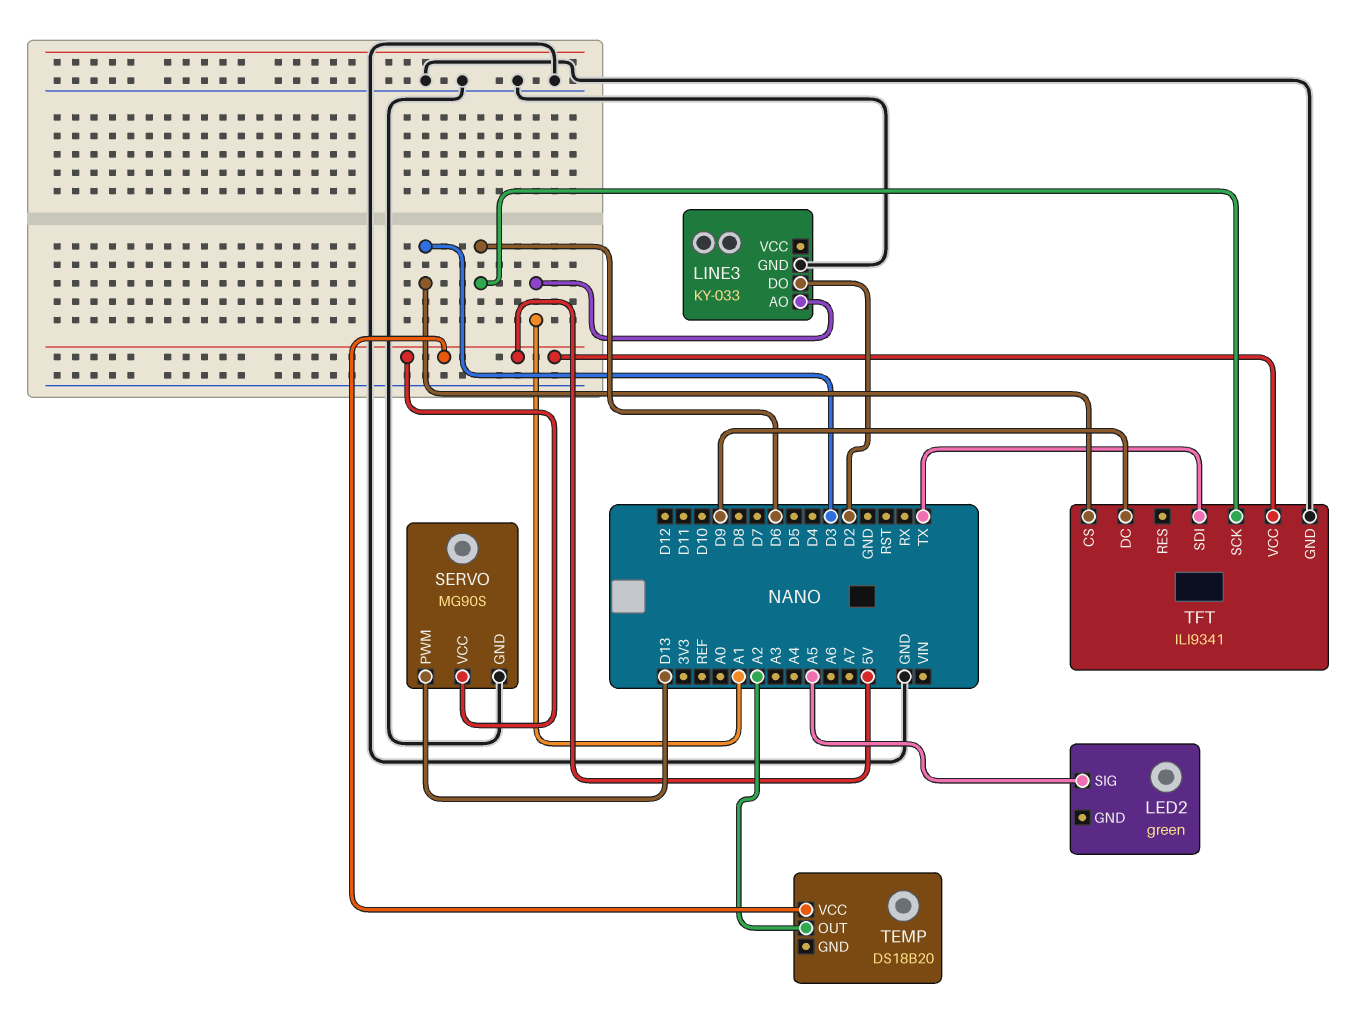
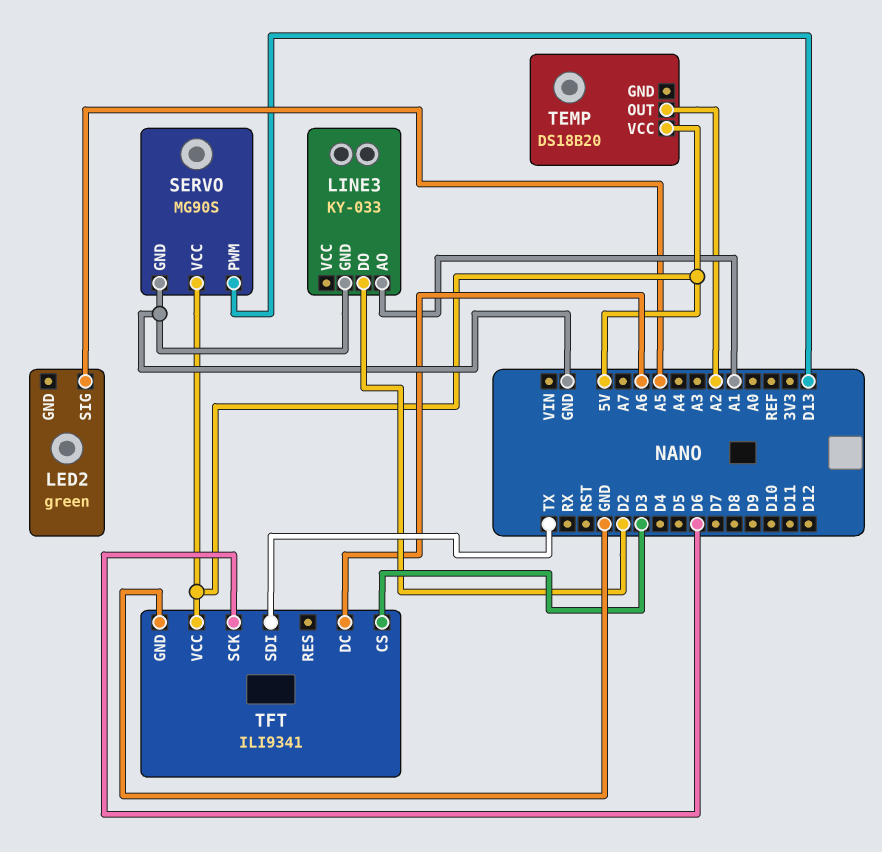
TFT pin DC: D9 -> A6

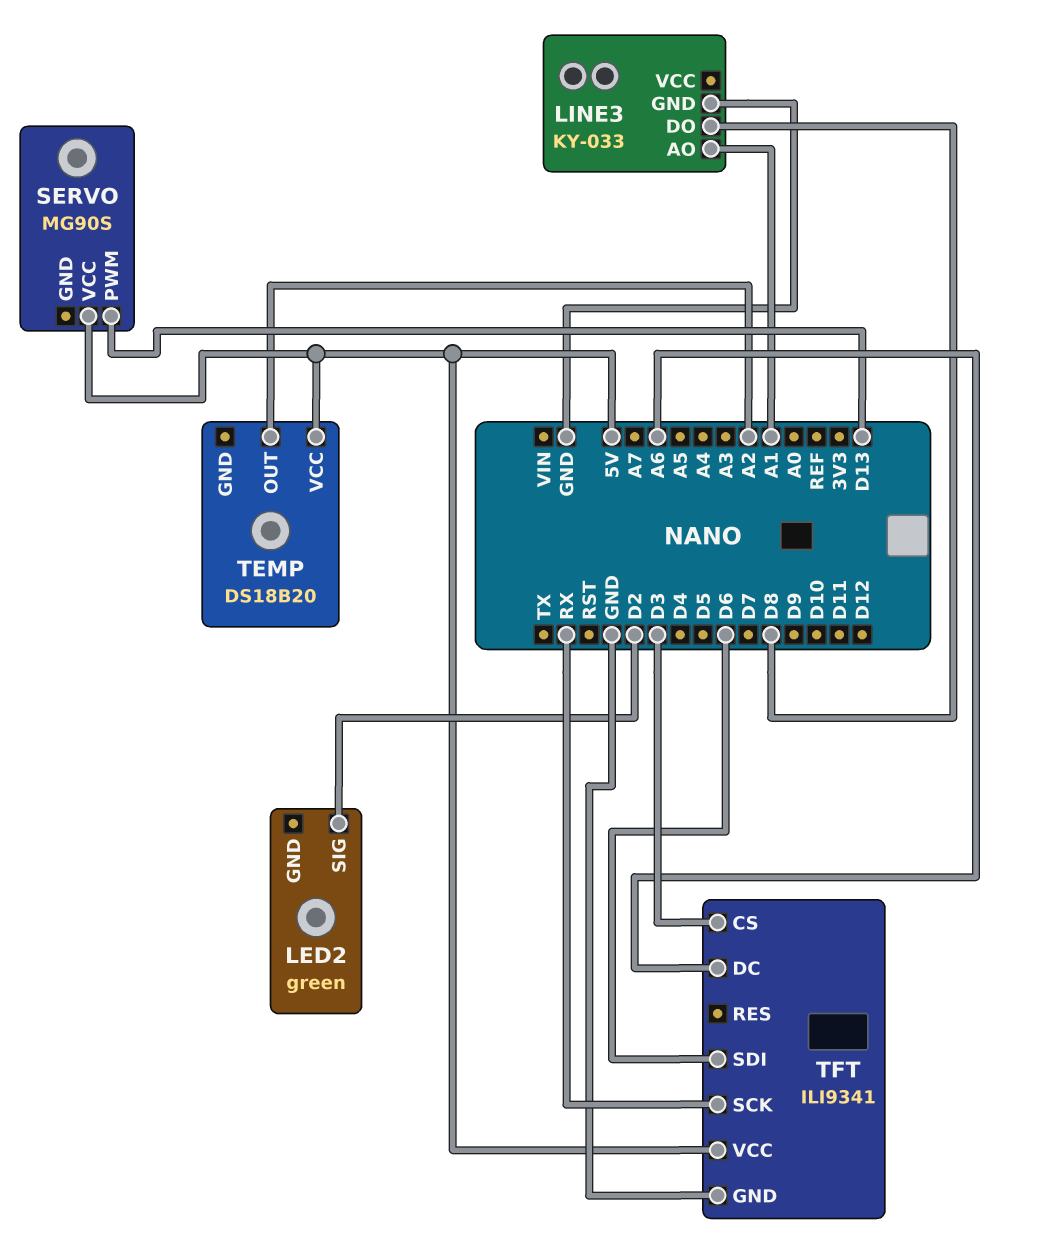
LED2 pin SIG: A5 -> D2
LINE3 pin DO: D2 -> D8
SERVO pin GND: GND -> none
TFT pin SCK: D6 -> RX
TFT pin SDI: TX -> D6

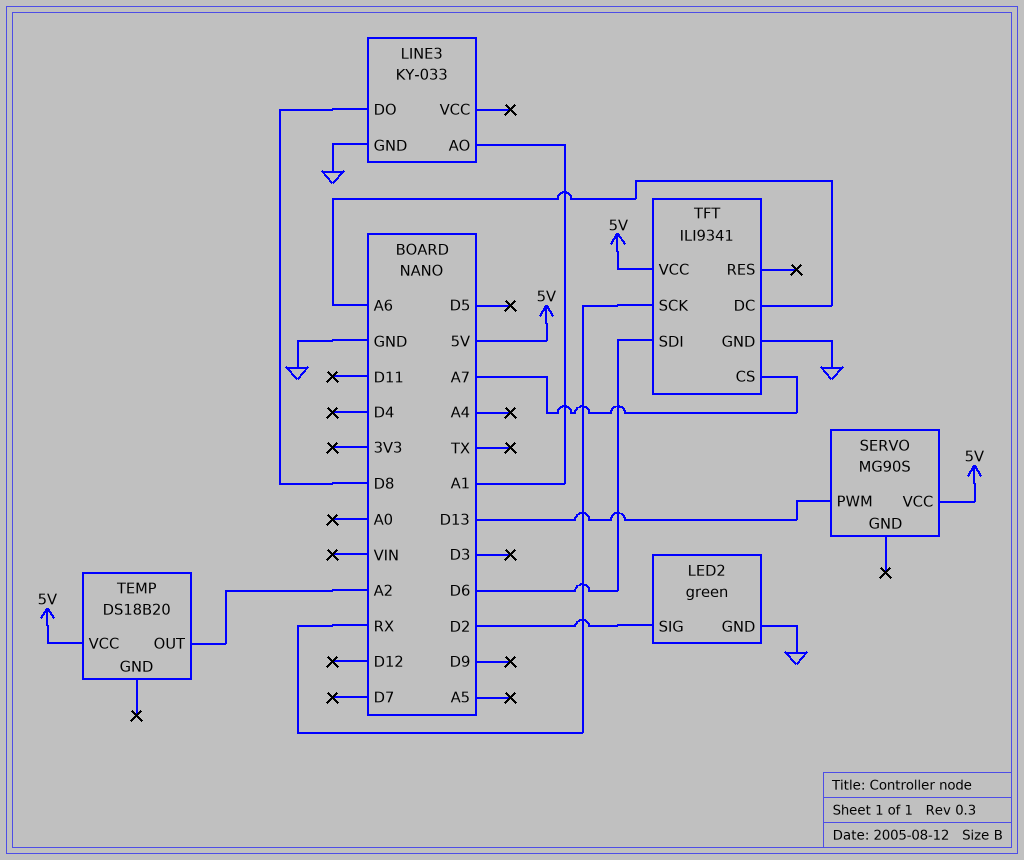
LED2 pin GND: none -> GND
TFT pin CS: D3 -> A7

